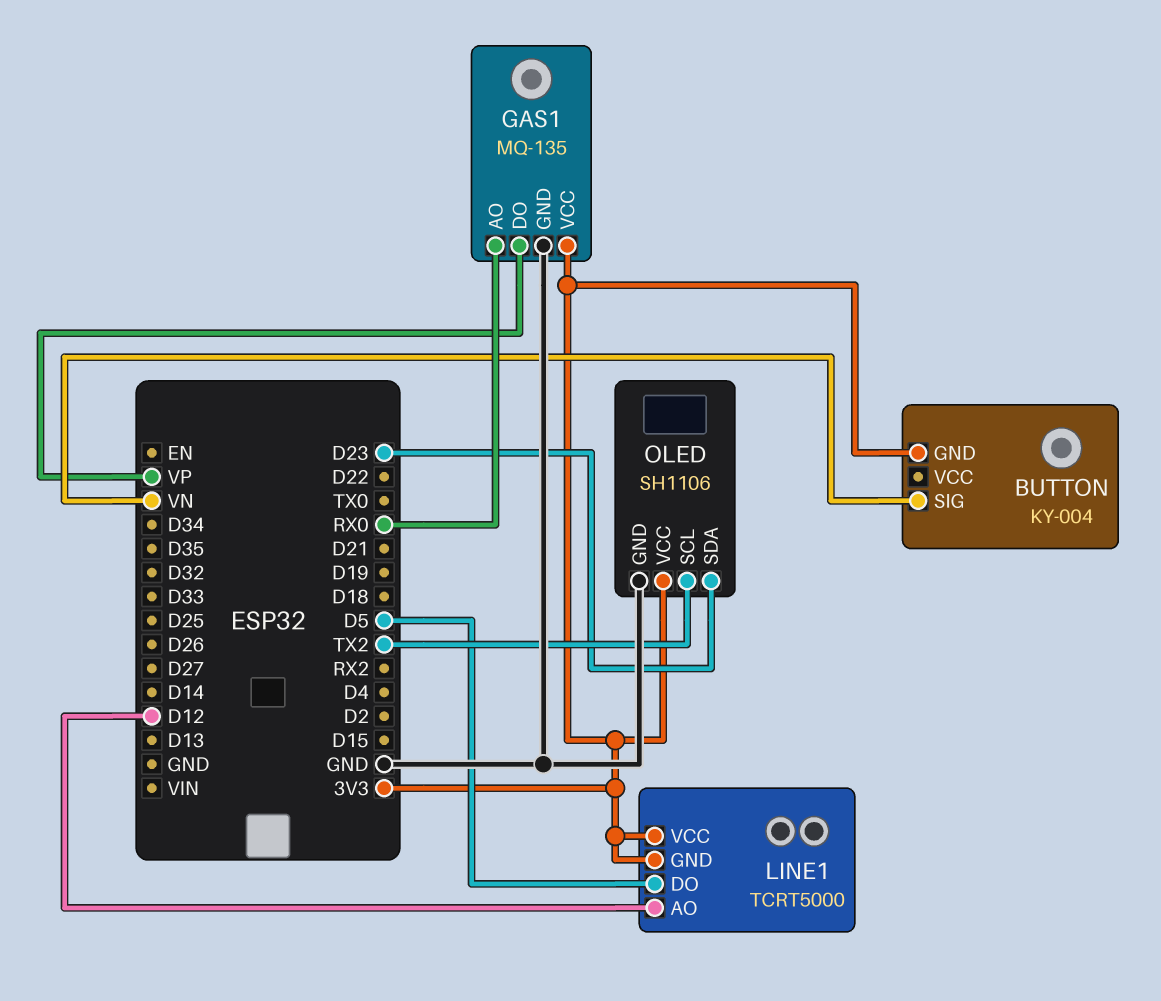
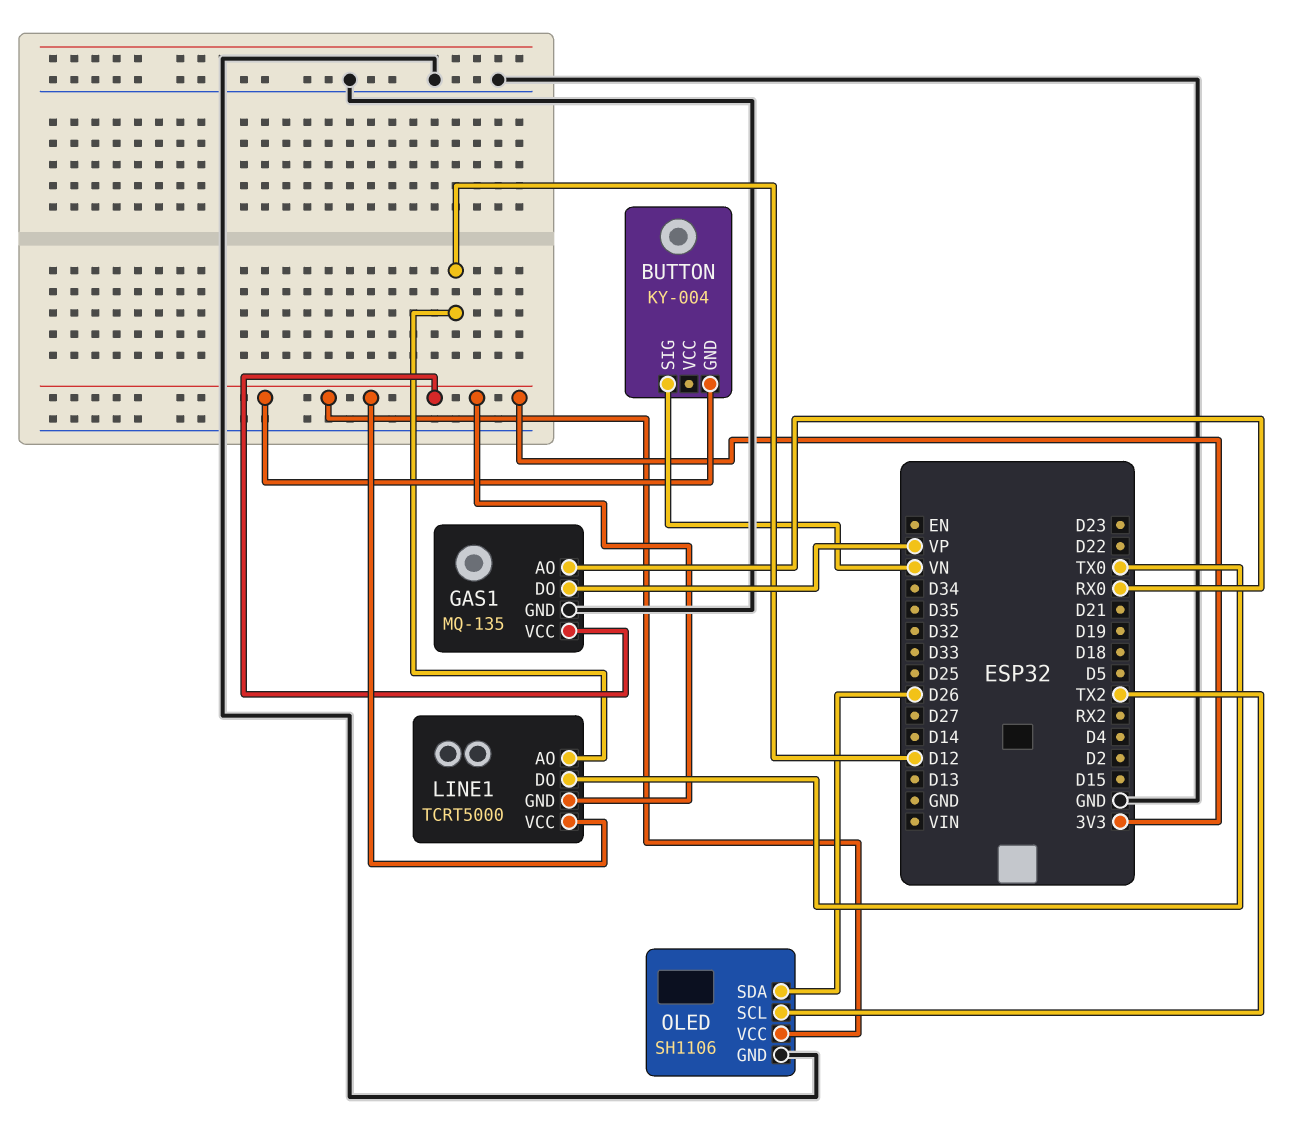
LINE1 pin DO: D5 -> TX0
OLED pin SDA: D23 -> D26

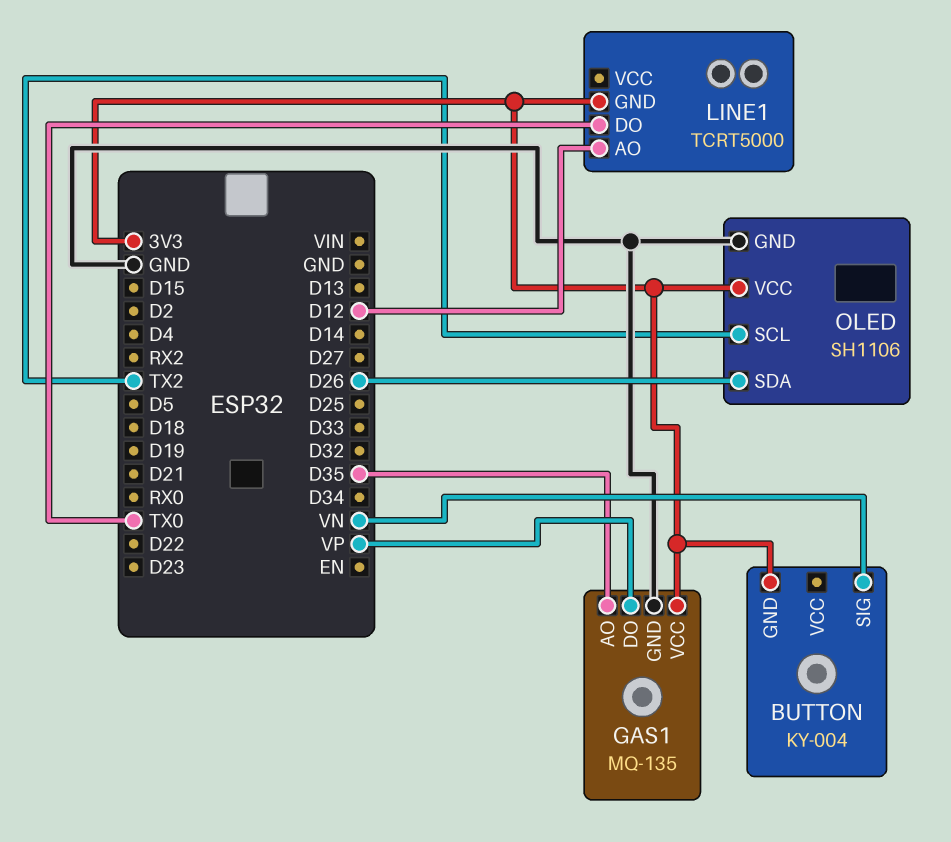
GAS1 pin AO: RX0 -> D35
LINE1 pin VCC: 3V3 -> none

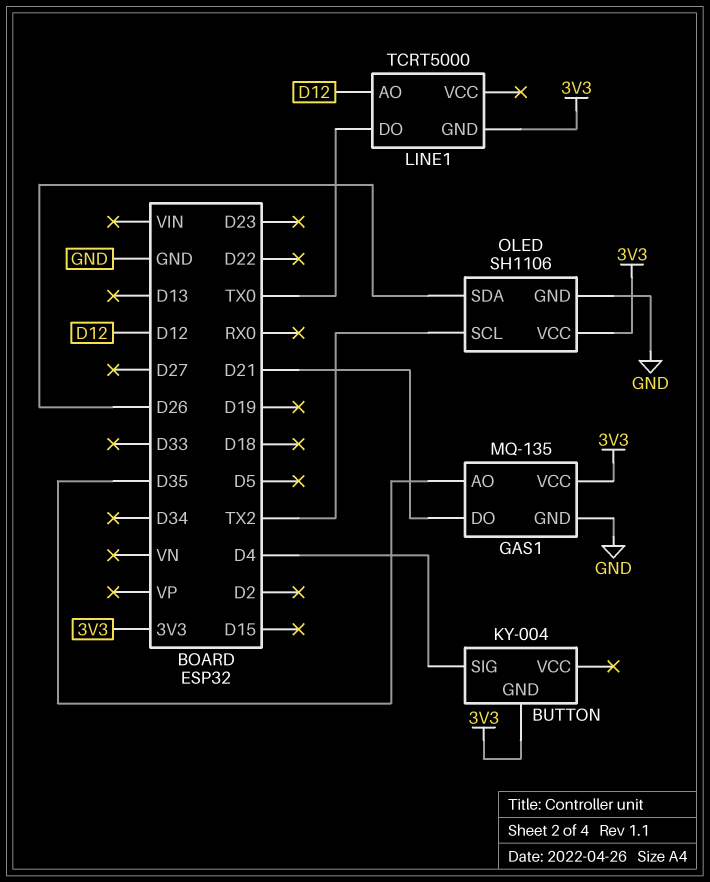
BUTTON pin SIG: VN -> D4
GAS1 pin DO: VP -> D21

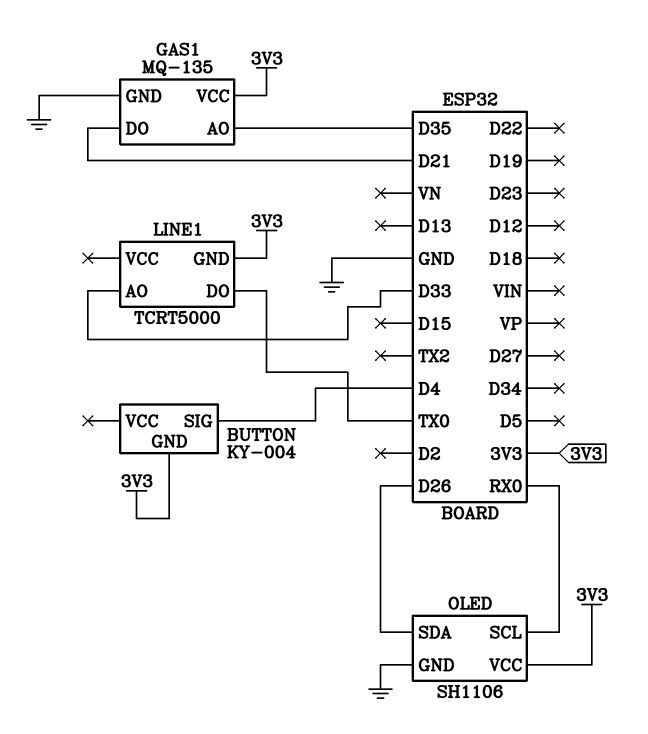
LINE1 pin AO: D12 -> D33
OLED pin SCL: TX2 -> RX0

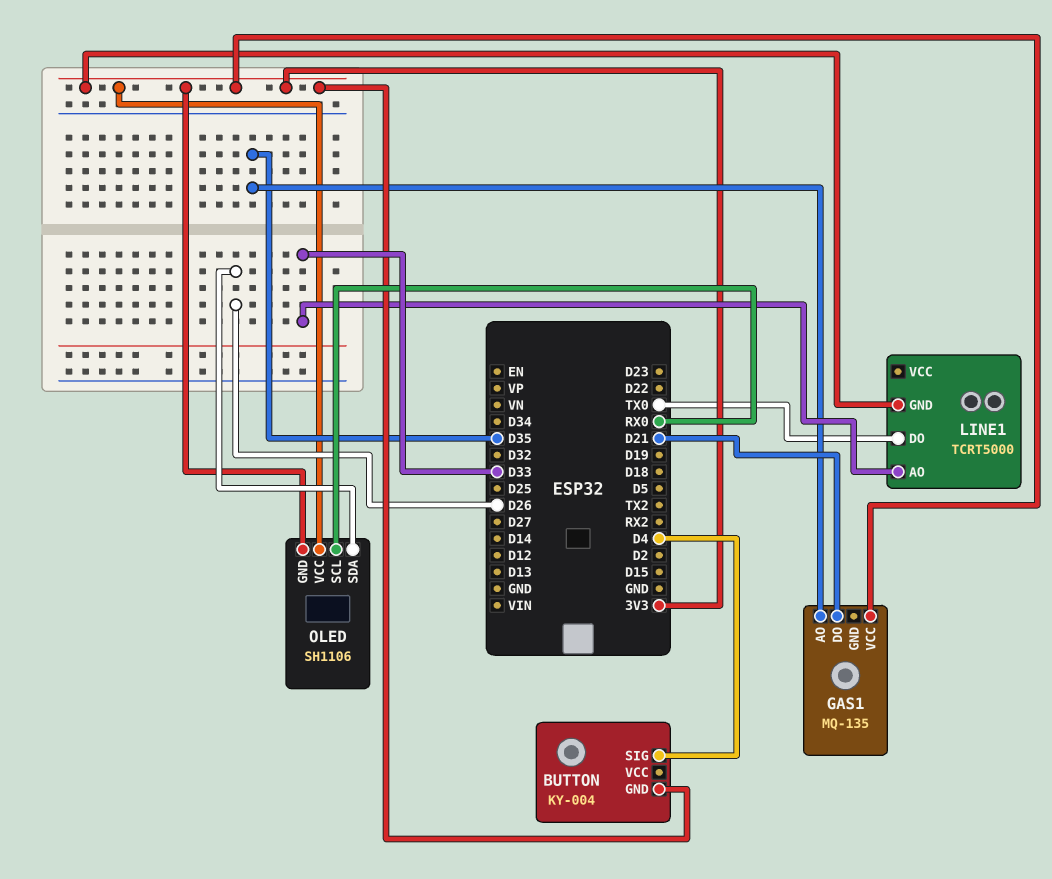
GAS1 pin GND: GND -> none
OLED pin GND: GND -> 3V3

